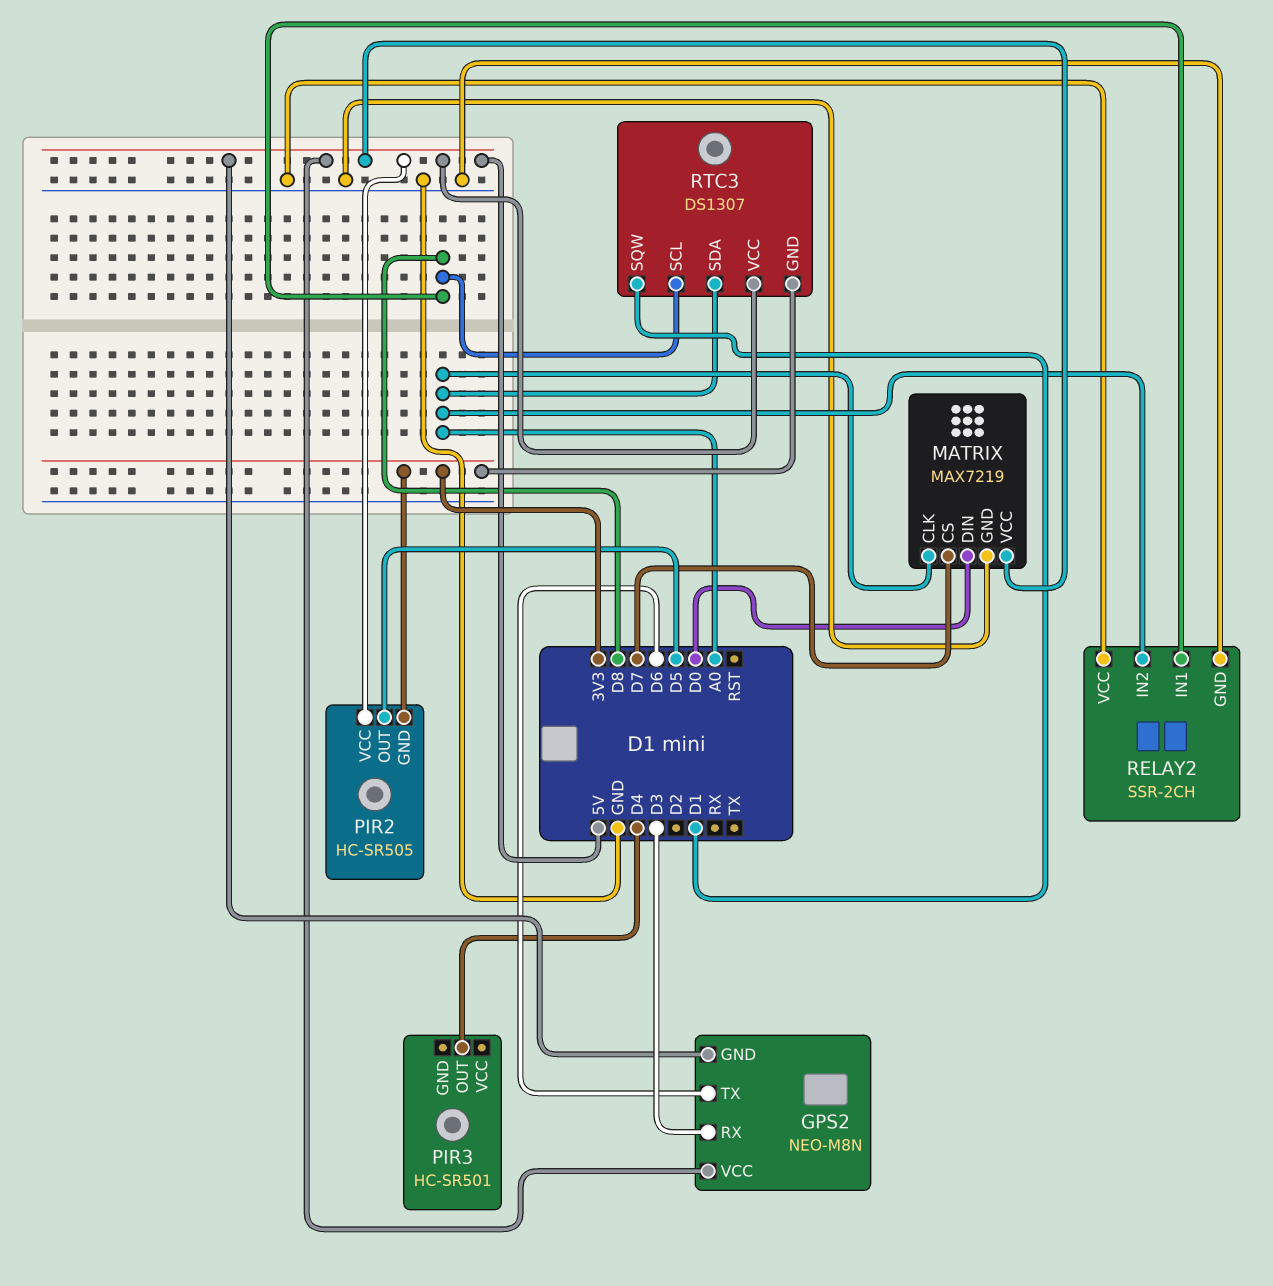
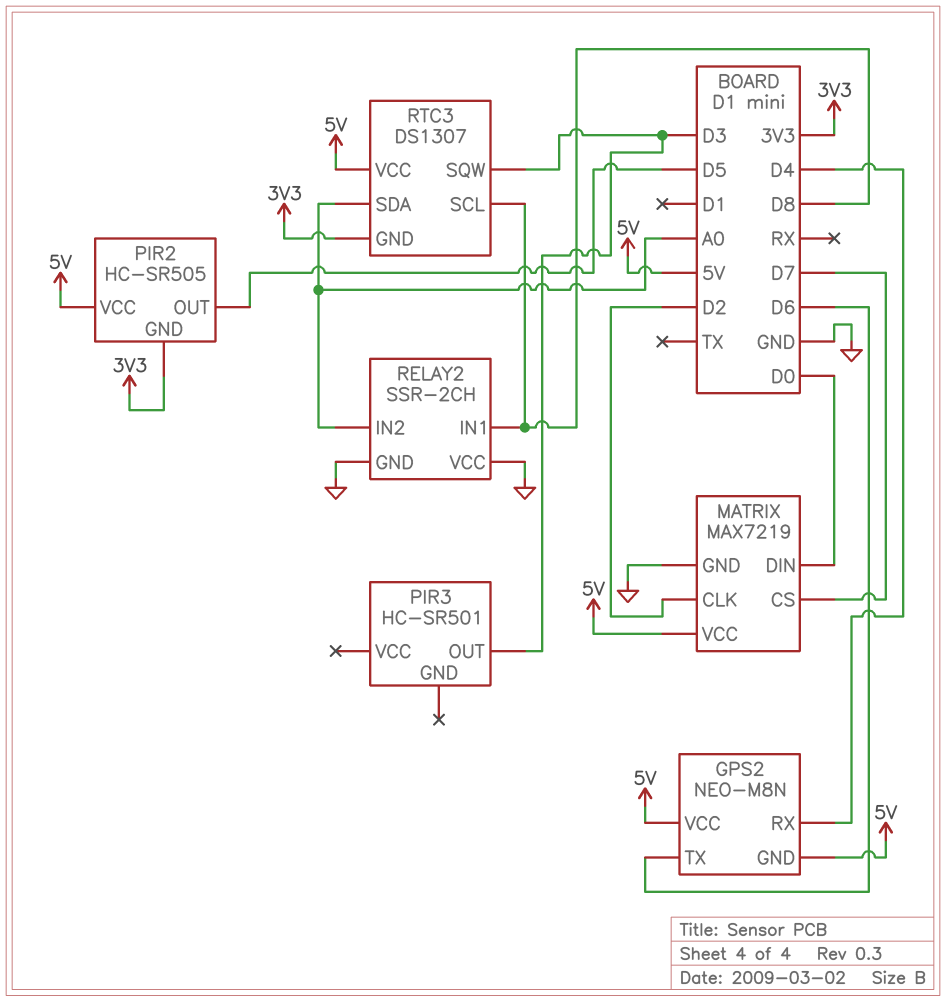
GPS2 pin RX: D3 -> D4
MATRIX pin CLK: A0 -> D2
PIR3 pin OUT: D4 -> D3
RTC3 pin SQW: D1 -> D3

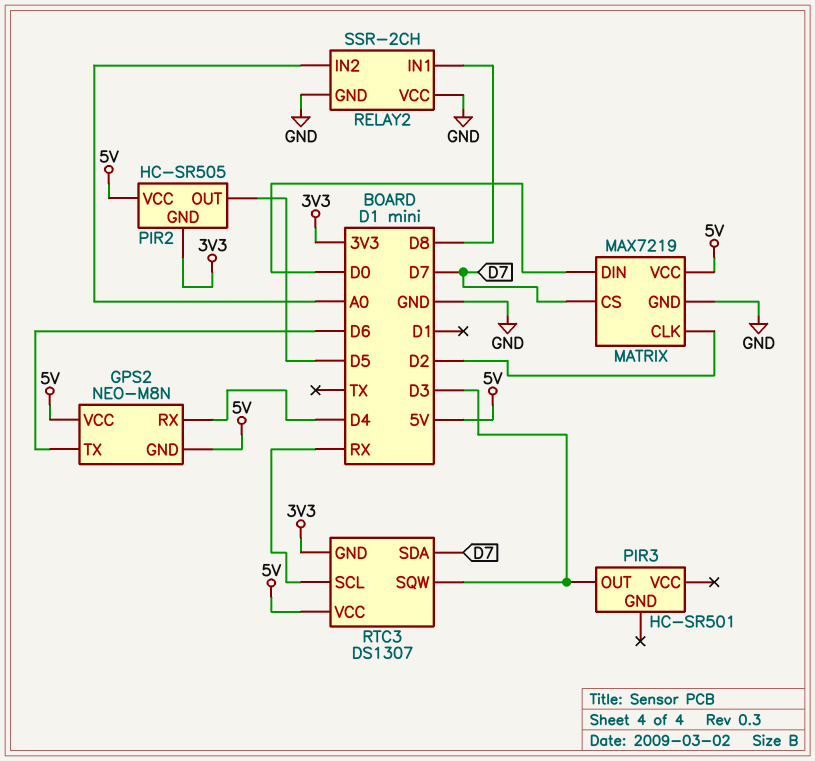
RTC3 pin SCL: D8 -> RX
RTC3 pin SDA: A0 -> D7

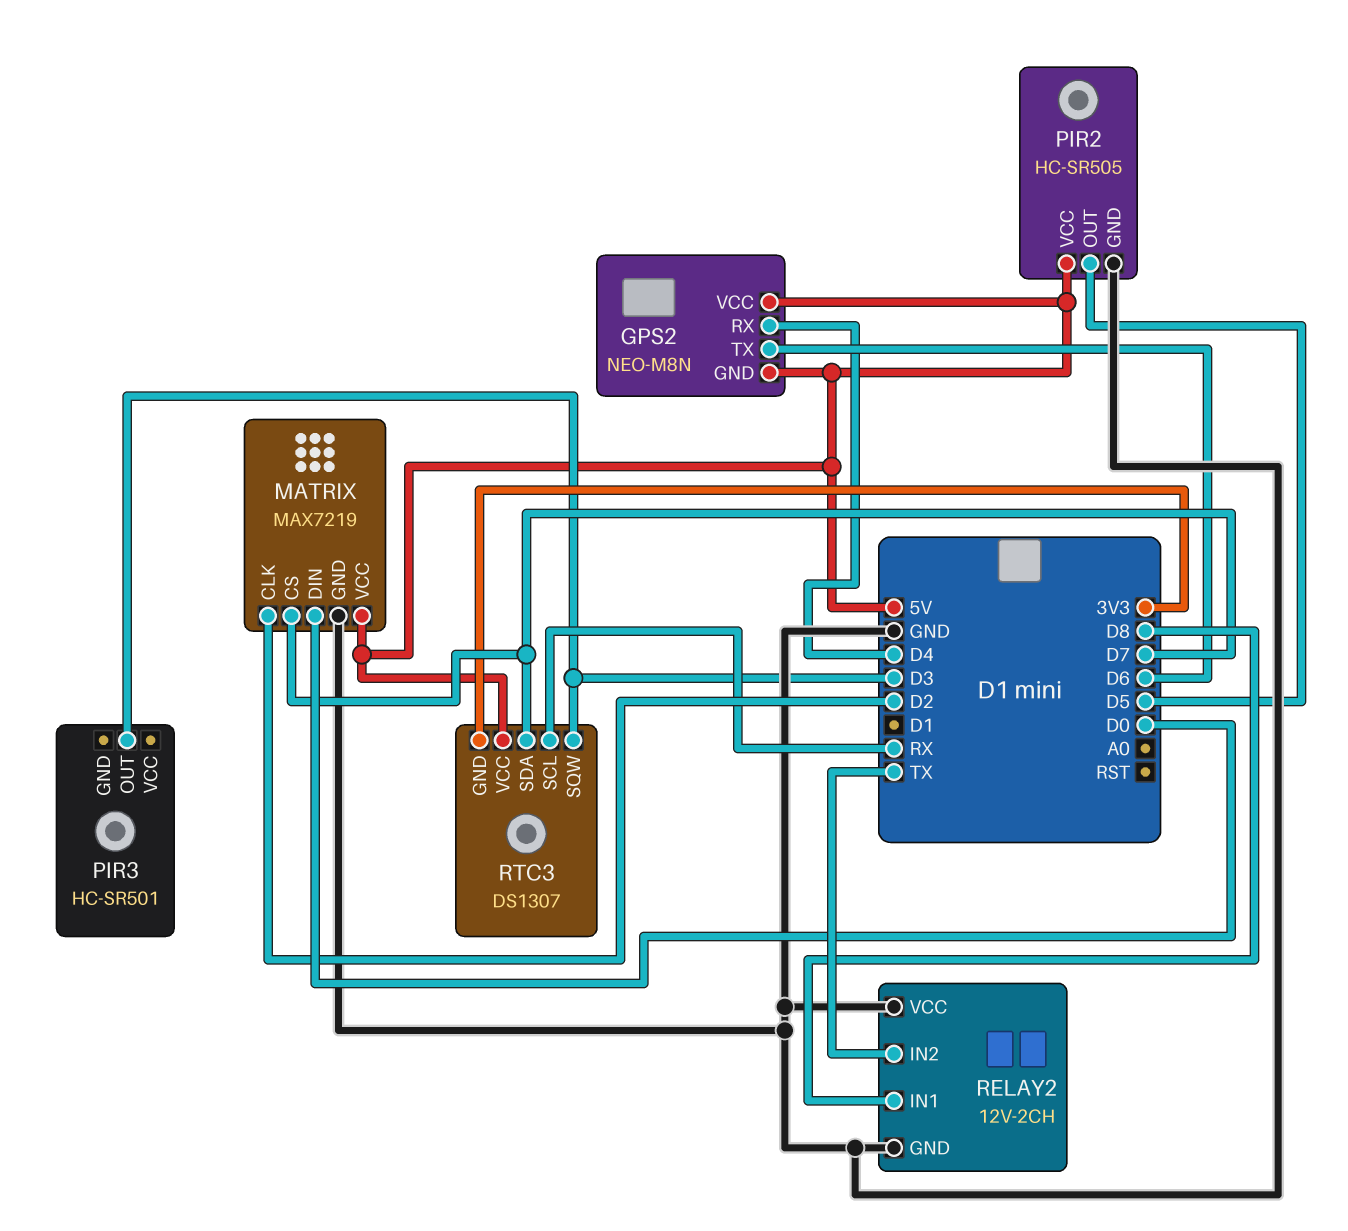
PIR2 pin GND: 3V3 -> GND
RELAY2: SSR-2CH -> 12V-2CH
RELAY2 pin IN2: A0 -> TX

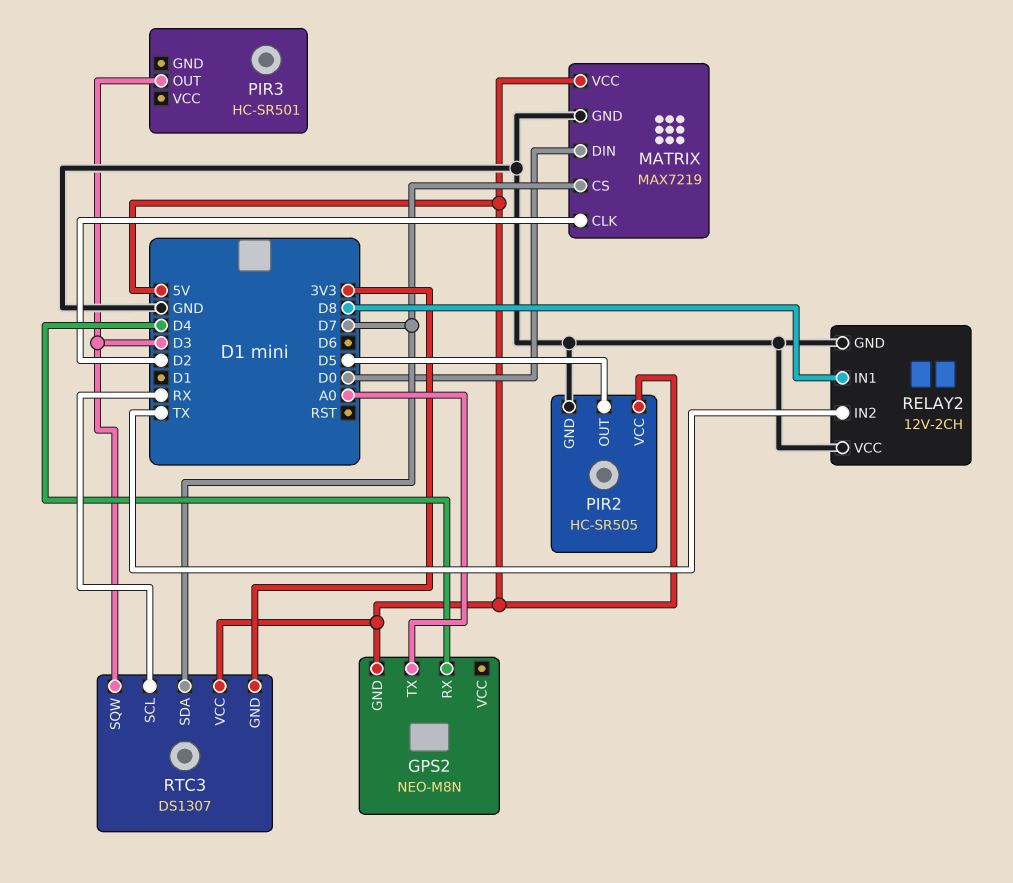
GPS2 pin TX: D6 -> A0
GPS2 pin VCC: 5V -> none

